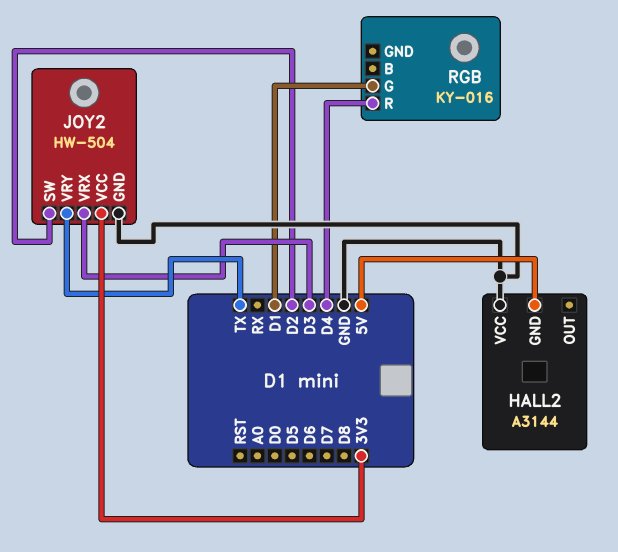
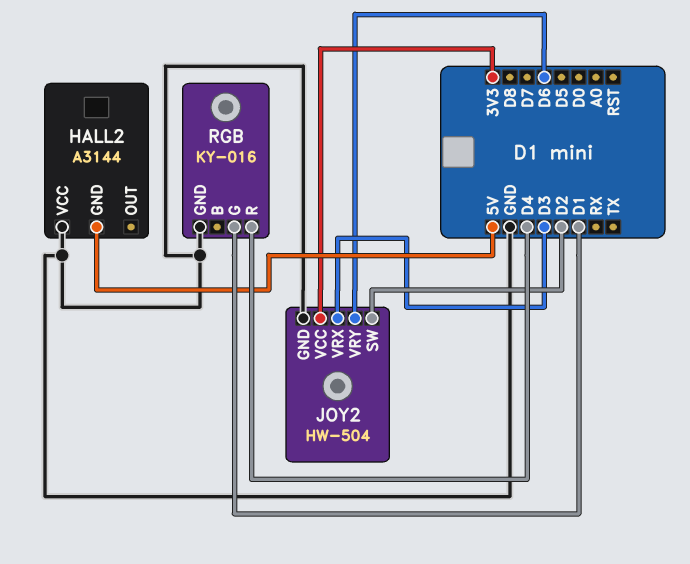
JOY2 pin VRY: TX -> D6
RGB pin GND: none -> GND

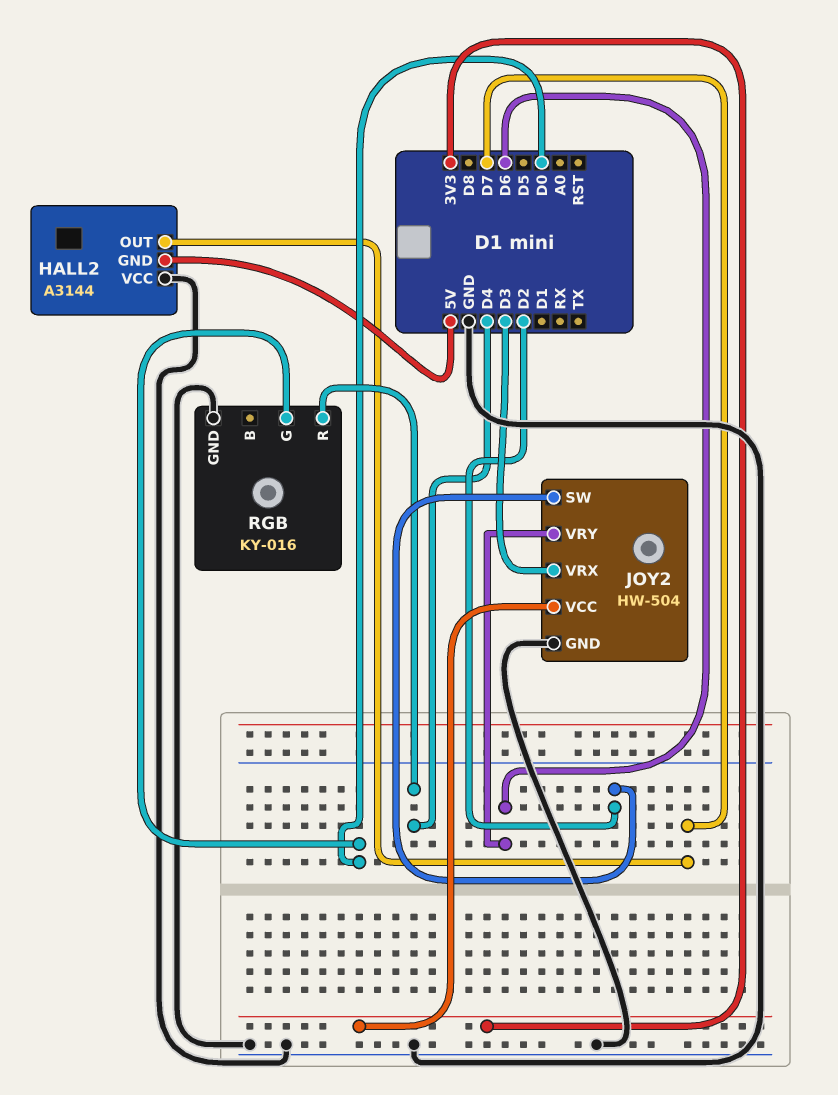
HALL2 pin OUT: none -> D7
RGB pin G: D1 -> D0

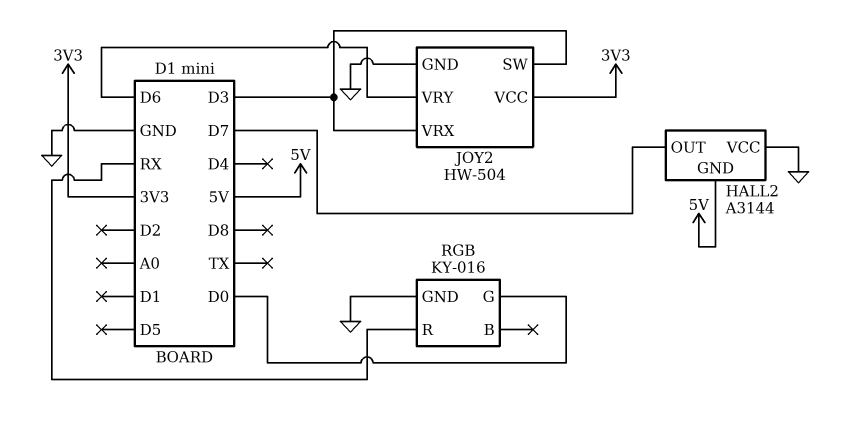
JOY2 pin SW: D2 -> D3
RGB pin R: D4 -> RX

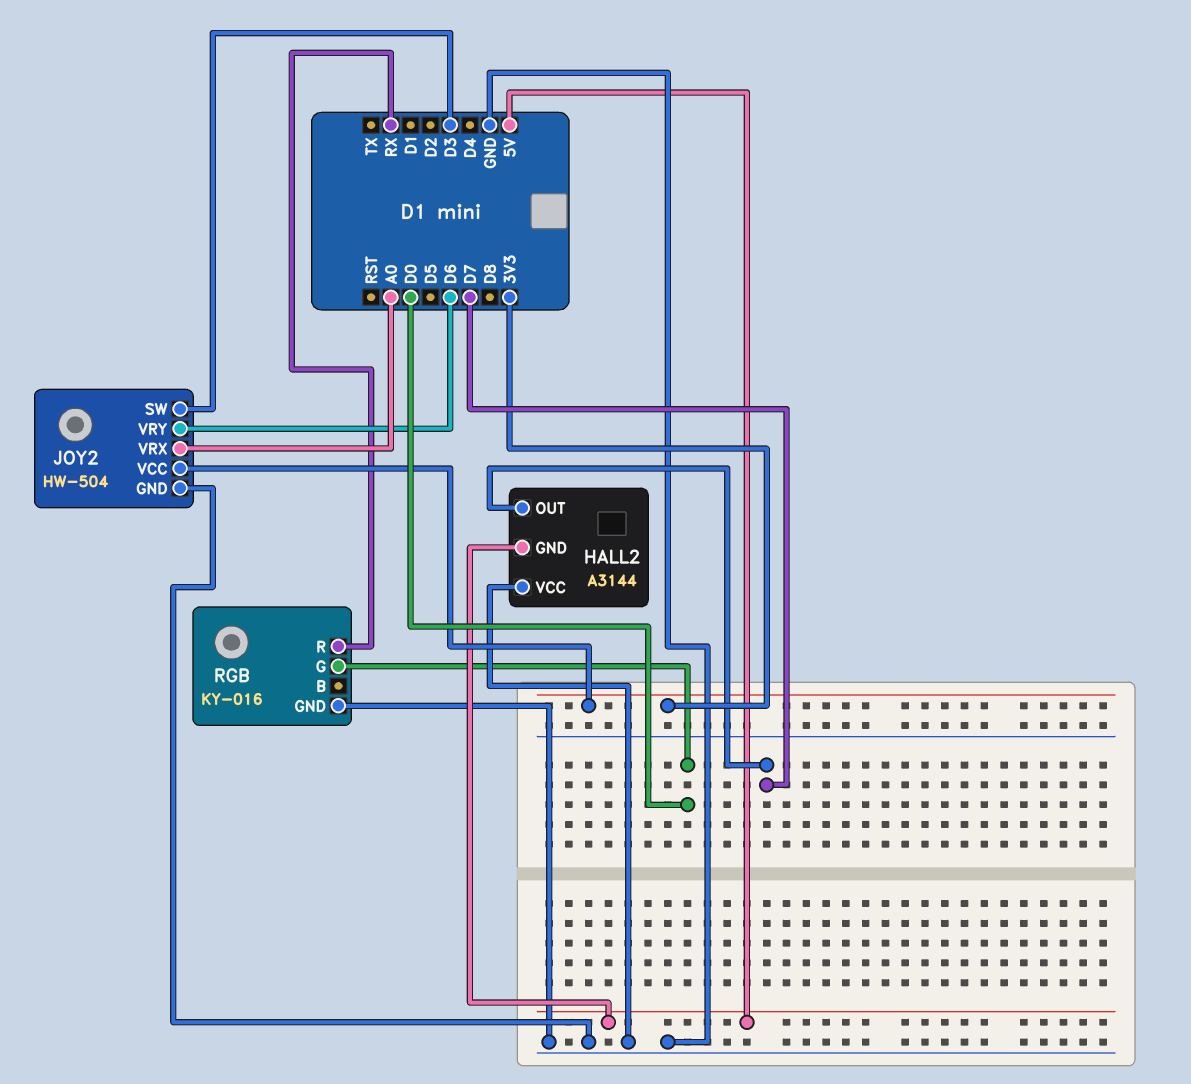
JOY2 pin VRX: D3 -> A0

